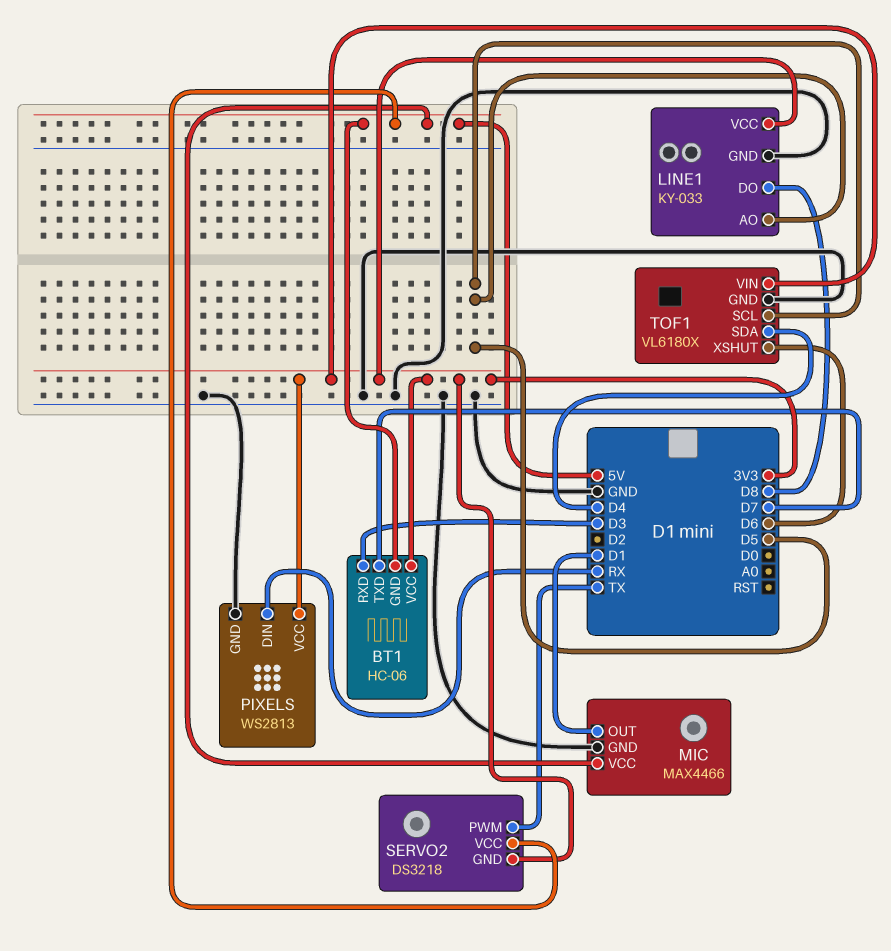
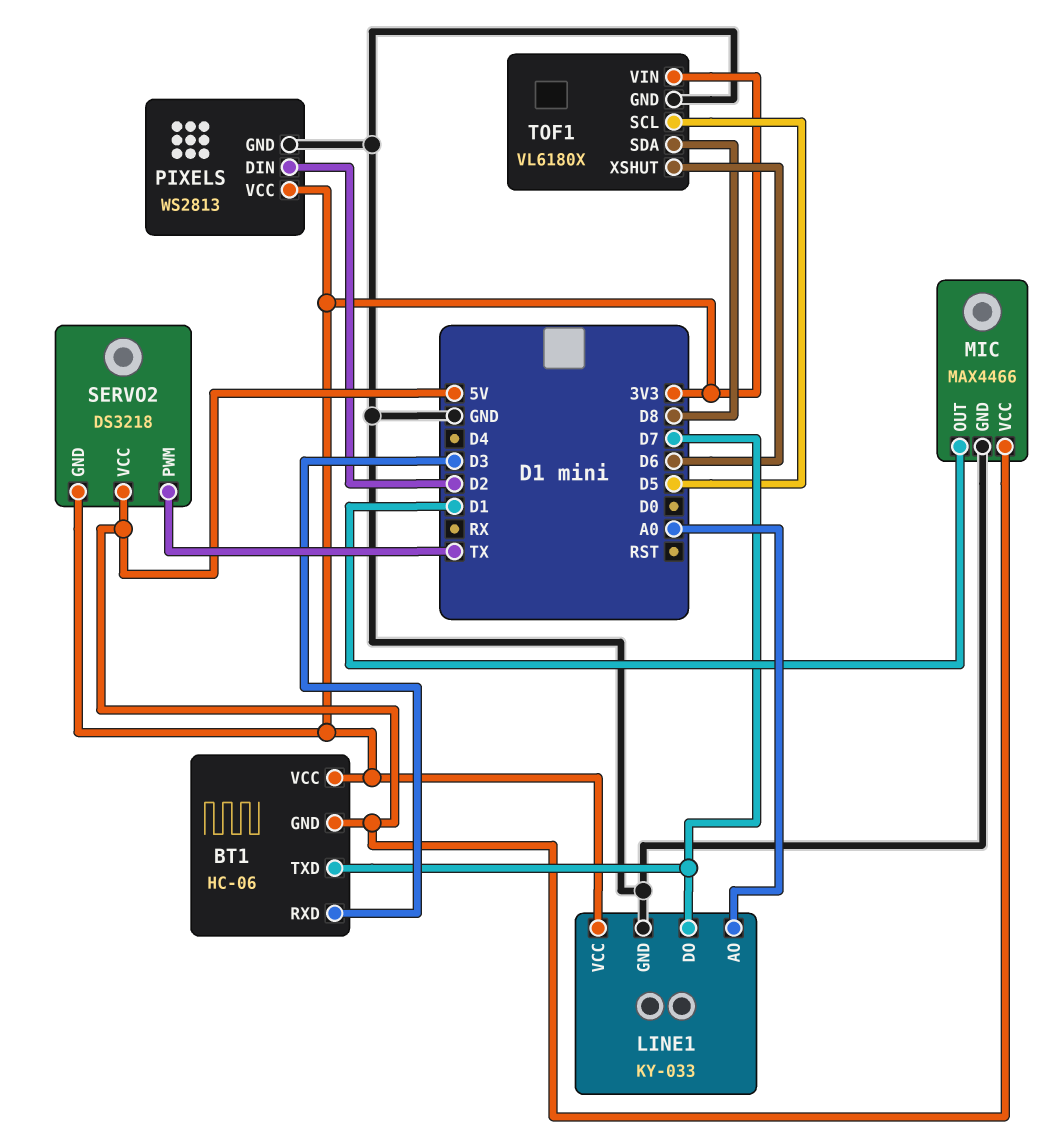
LINE1 pin AO: D5 -> A0
LINE1 pin DO: D8 -> D7
PIXELS pin DIN: RX -> D2
TOF1 pin SDA: D4 -> D8

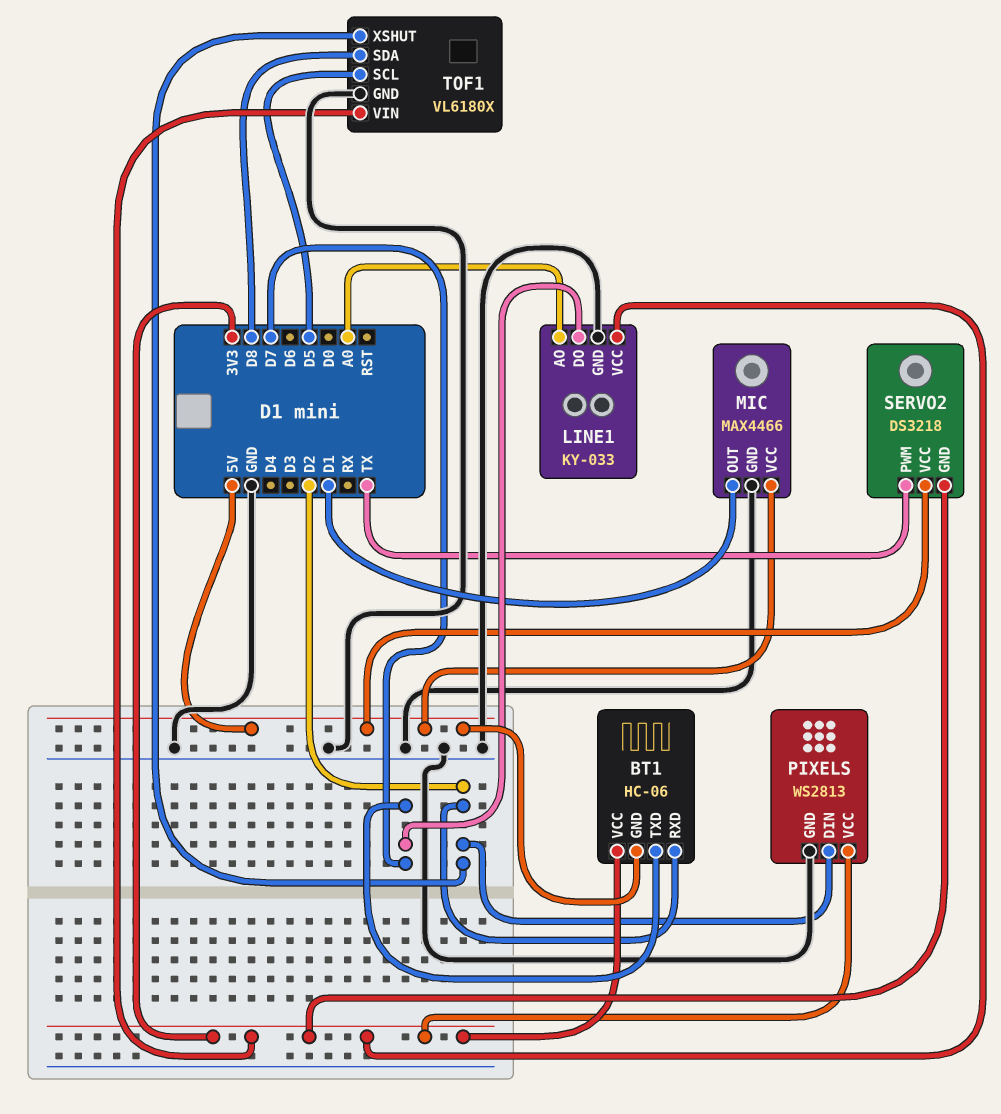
BT1 pin RXD: D3 -> D2
TOF1 pin XSHUT: D6 -> D2

